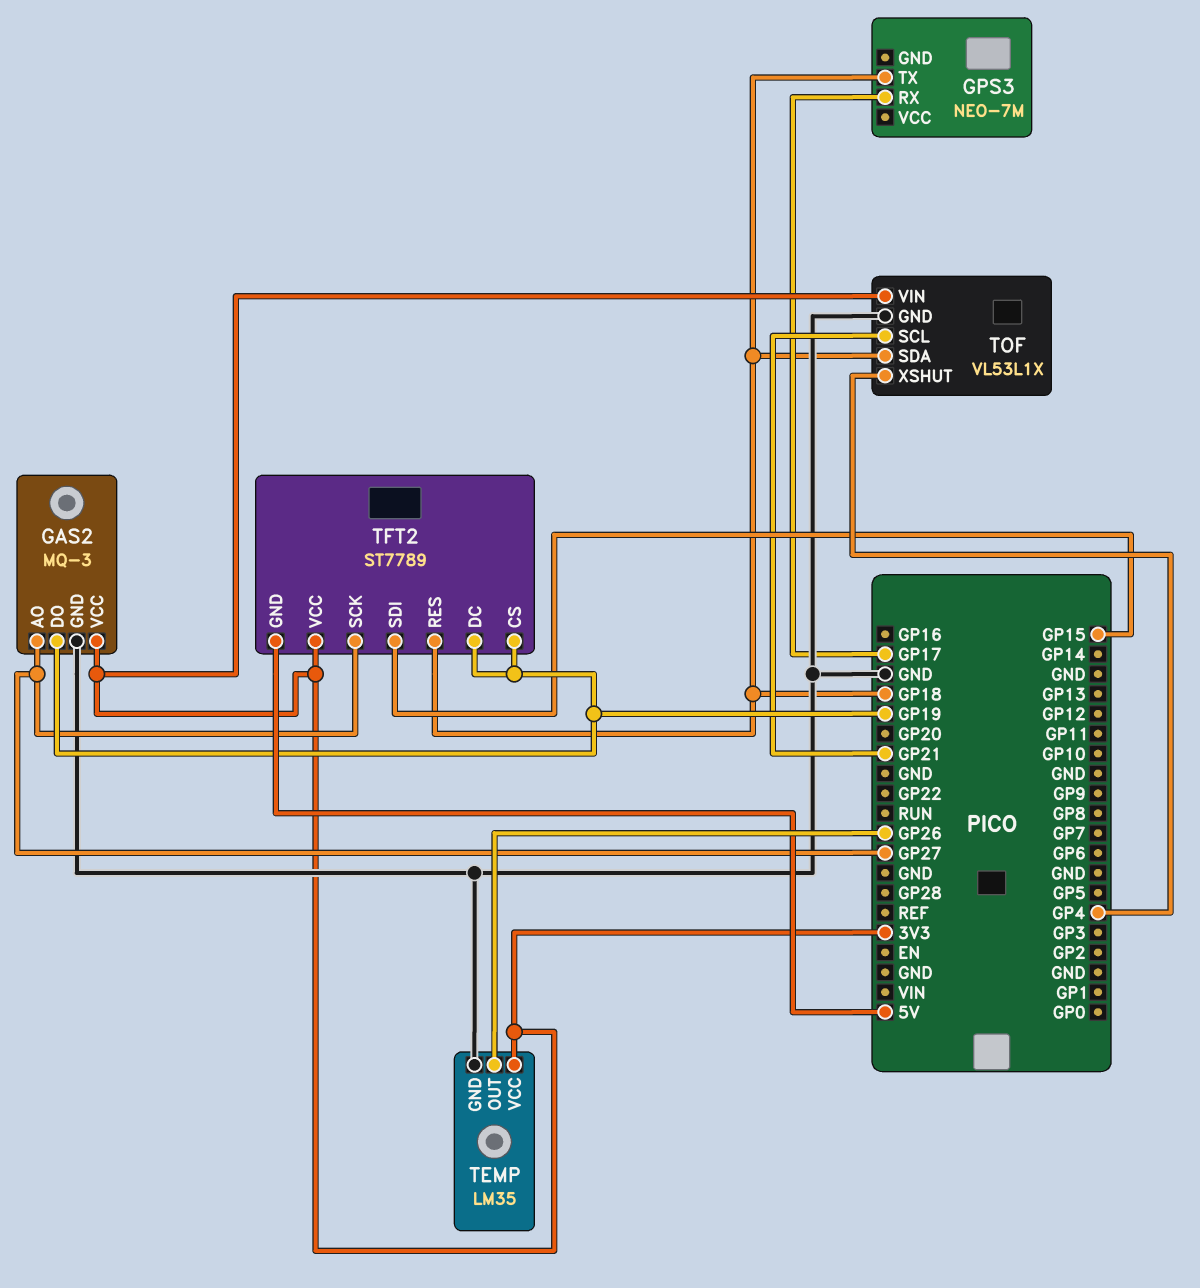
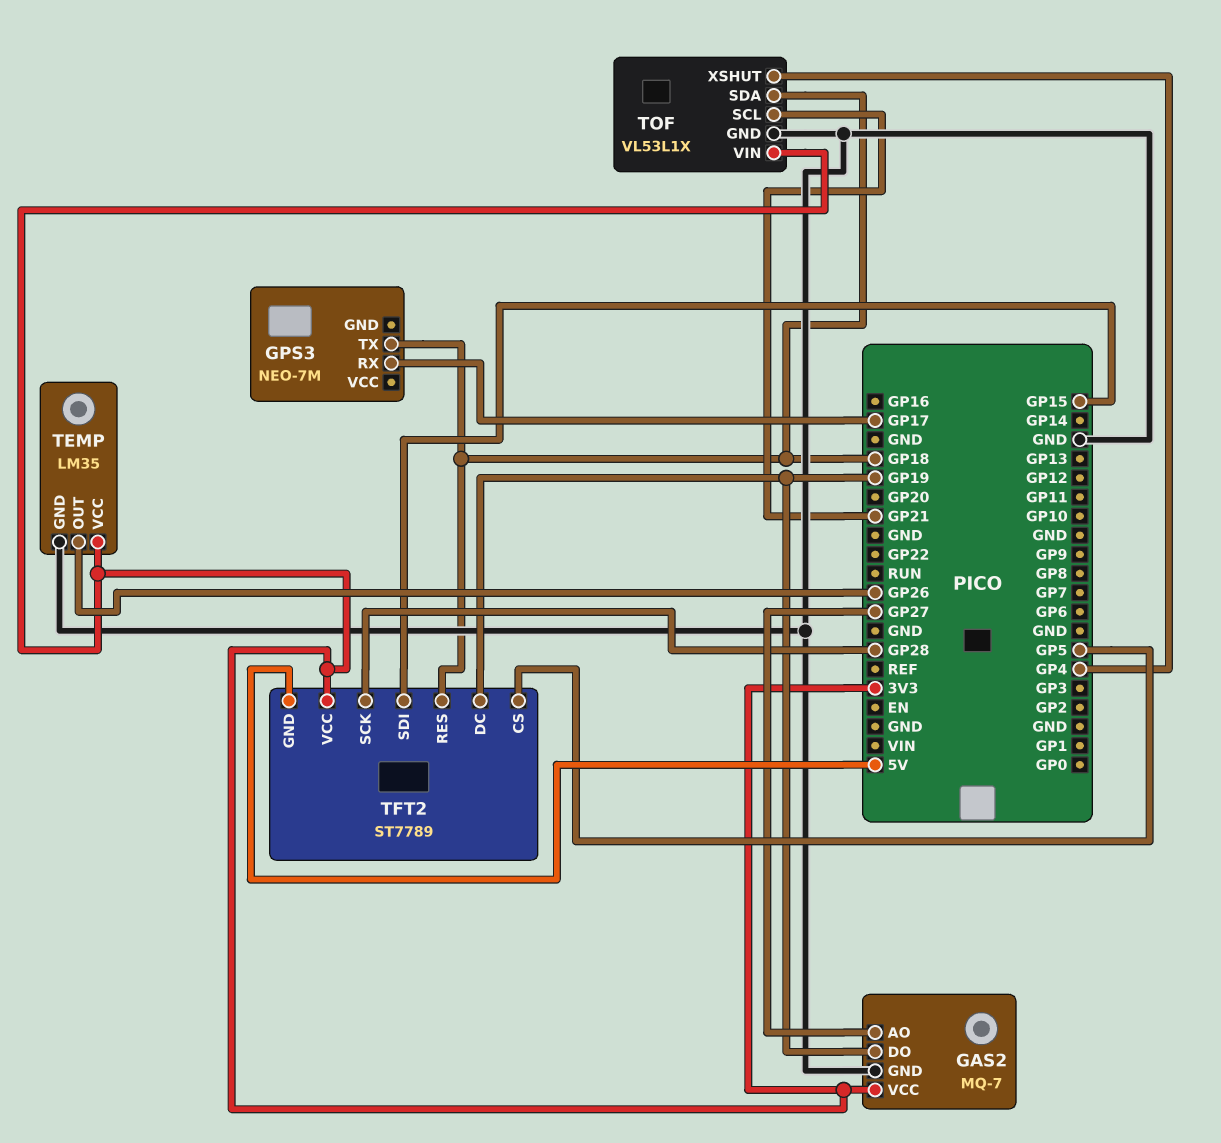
GAS2: MQ-3 -> MQ-7
TFT2 pin CS: GP19 -> GP5
TFT2 pin SCK: GP27 -> GP28

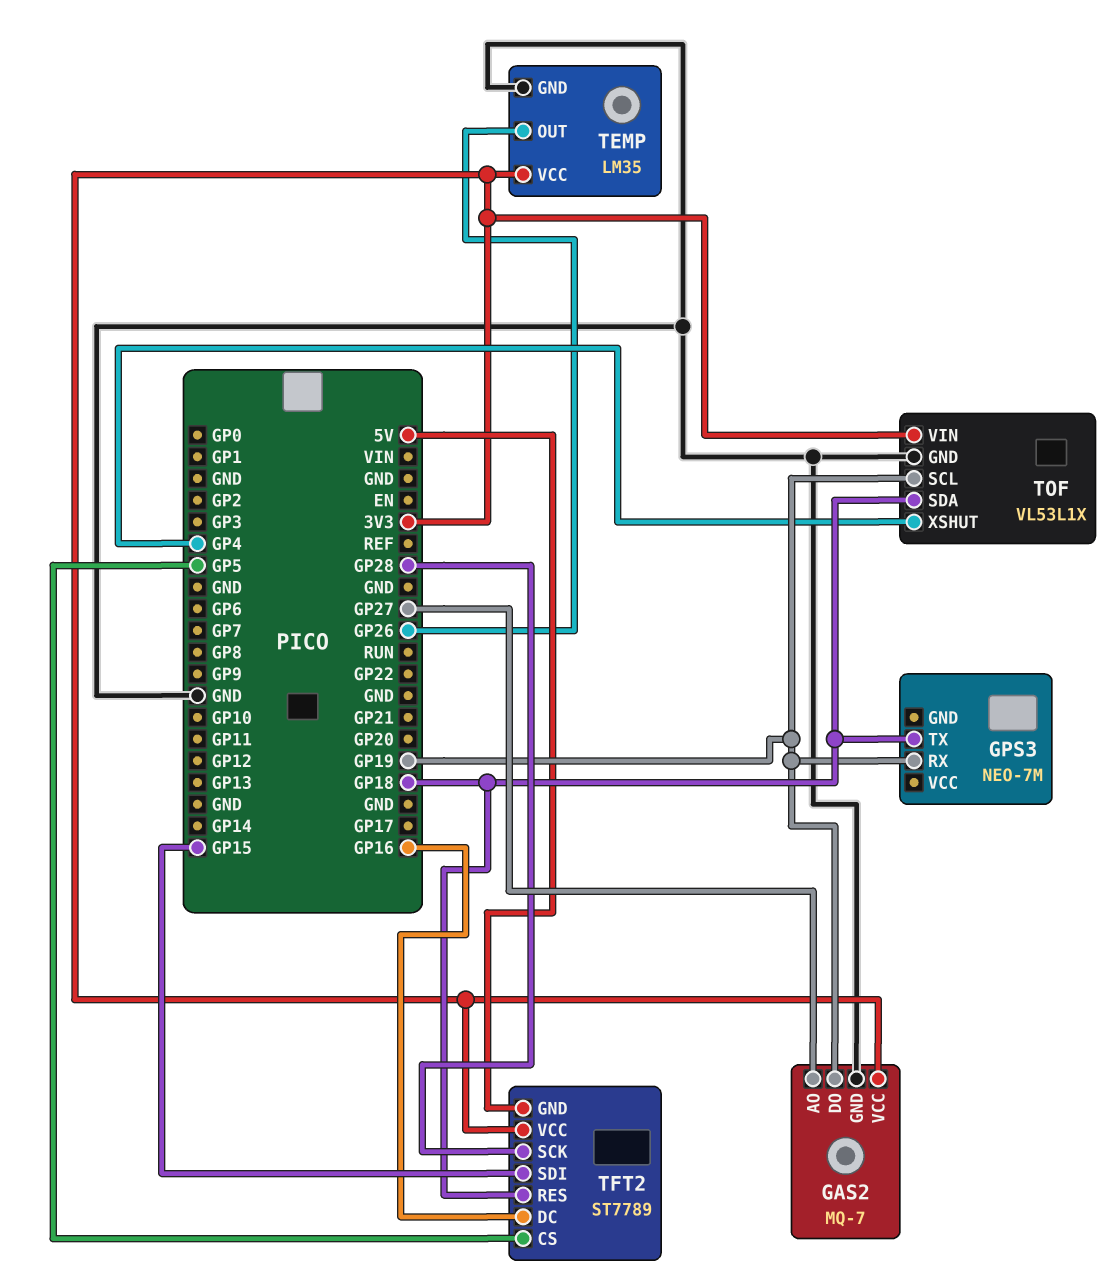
GPS3 pin RX: GP17 -> GP19
TFT2 pin DC: GP19 -> GP16
TOF pin SCL: GP21 -> GP19

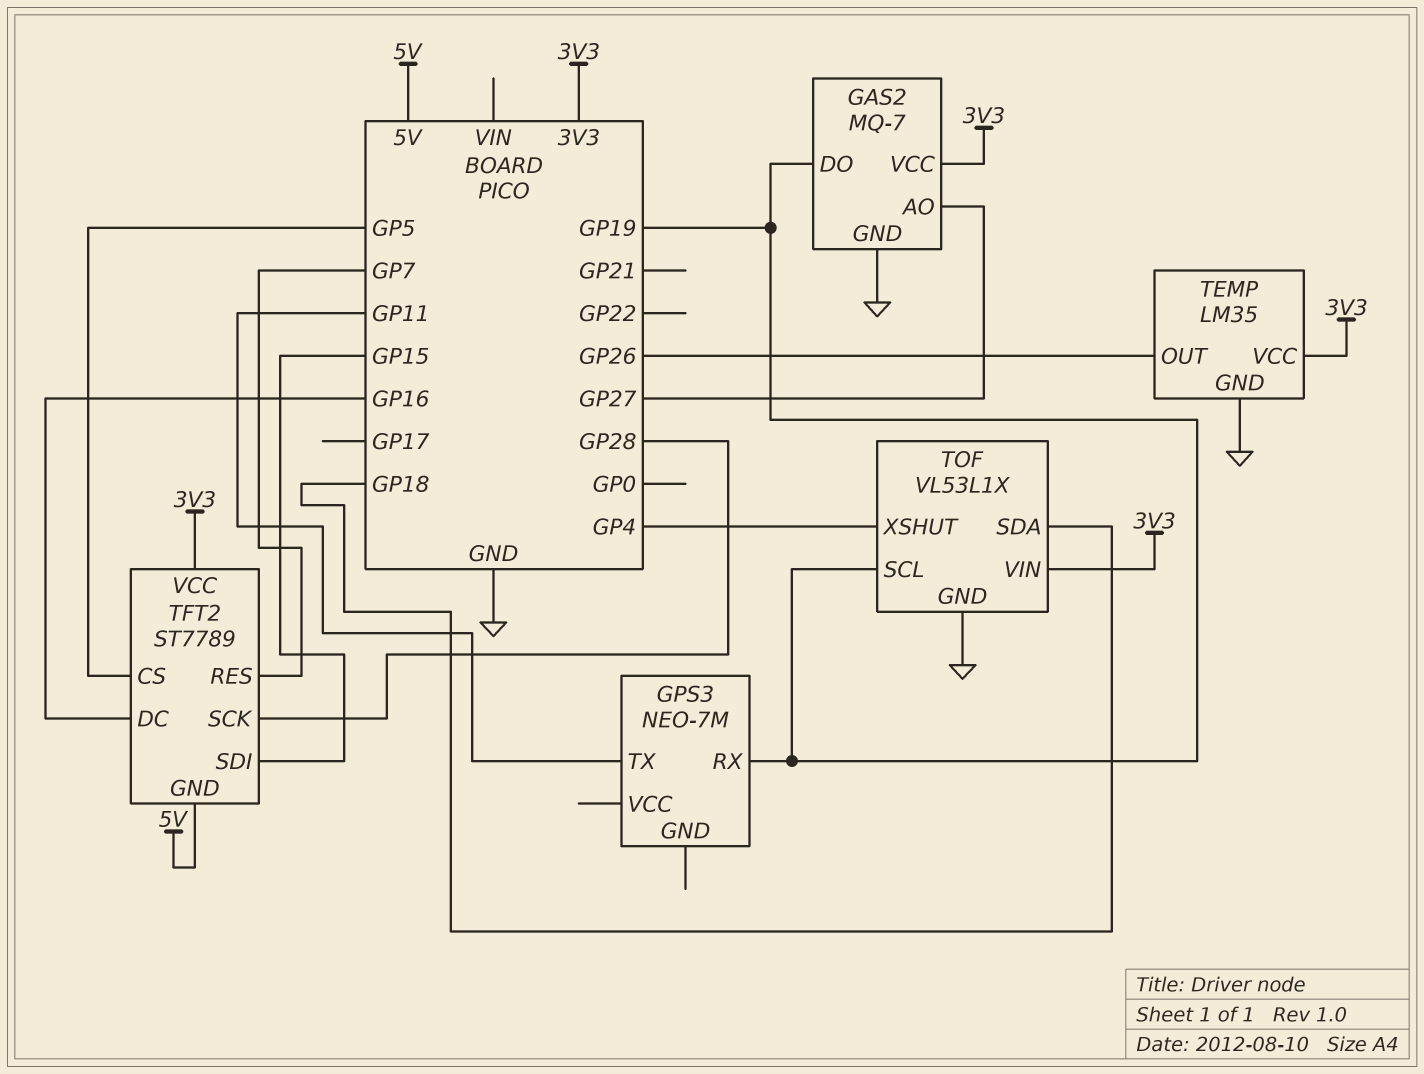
GPS3 pin TX: GP18 -> GP11
TFT2 pin RES: GP18 -> GP7

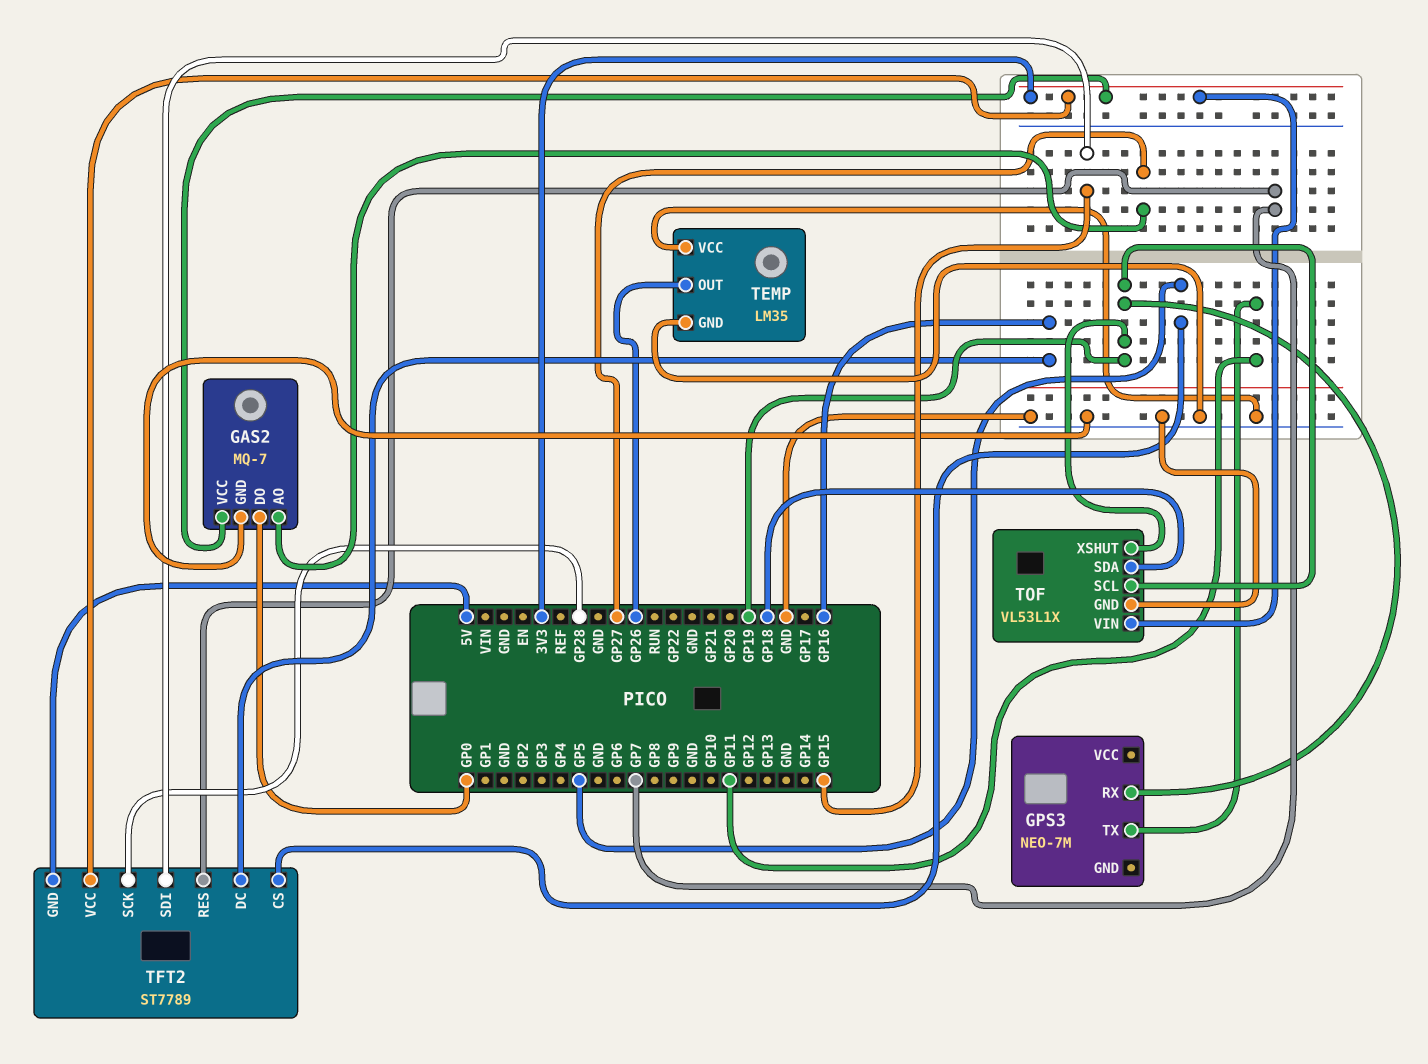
GAS2 pin DO: GP19 -> GP0
TEMP pin VCC: 3V3 -> GND
TOF pin XSHUT: GP4 -> GP19

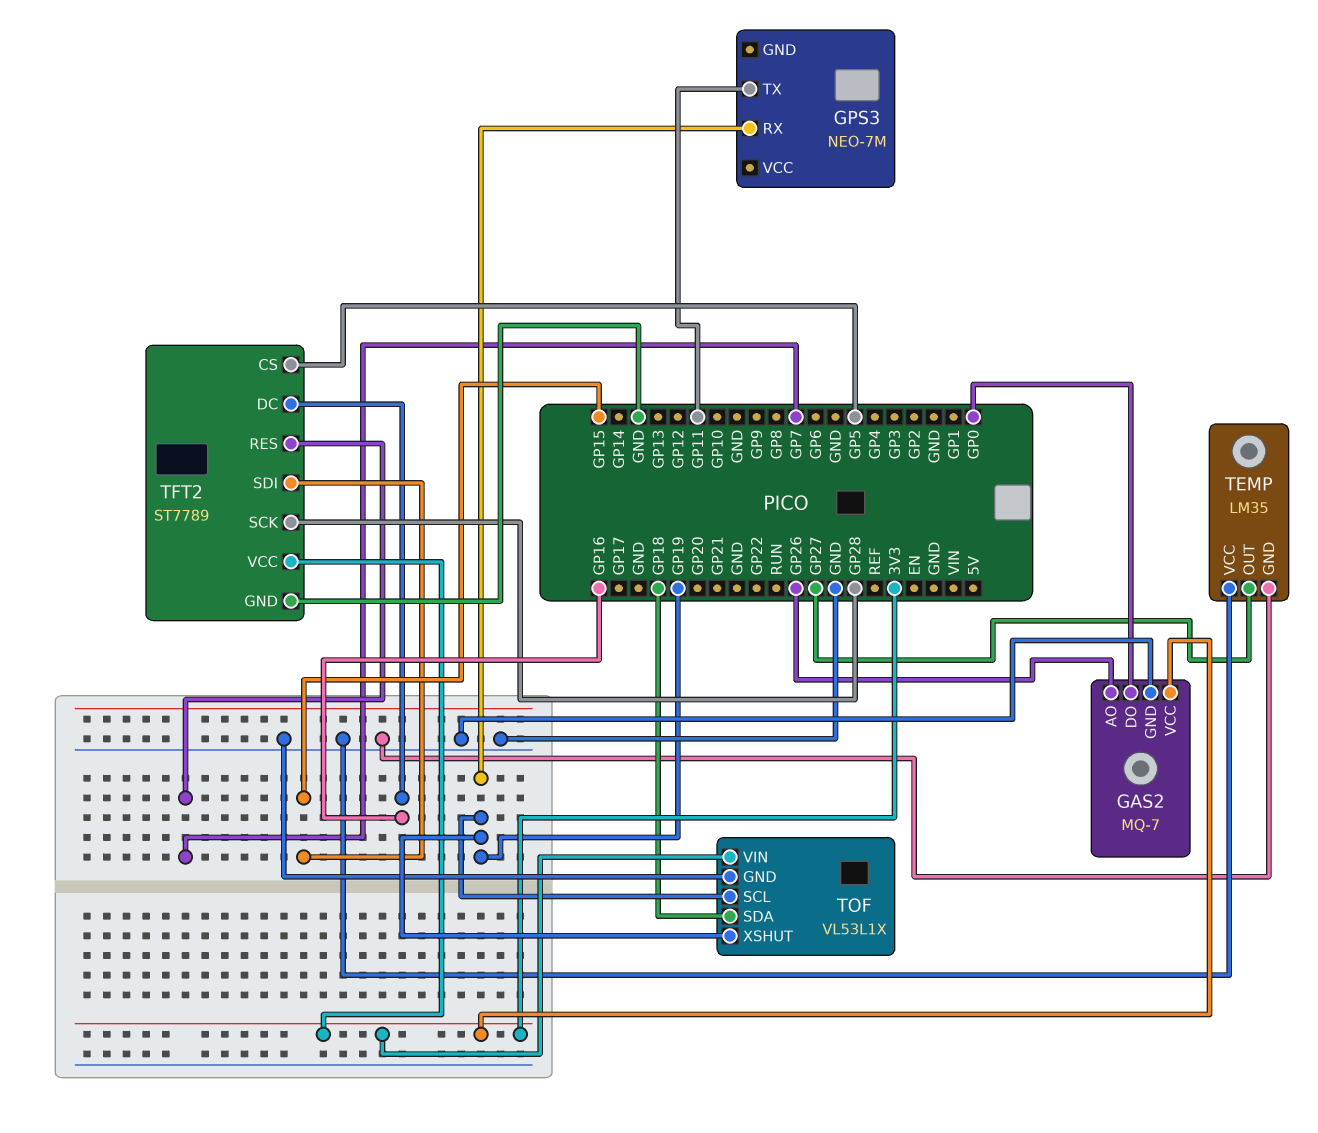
GAS2 pin AO: GP27 -> GP26
TEMP pin OUT: GP26 -> GP27
TFT2 pin GND: 5V -> GND

